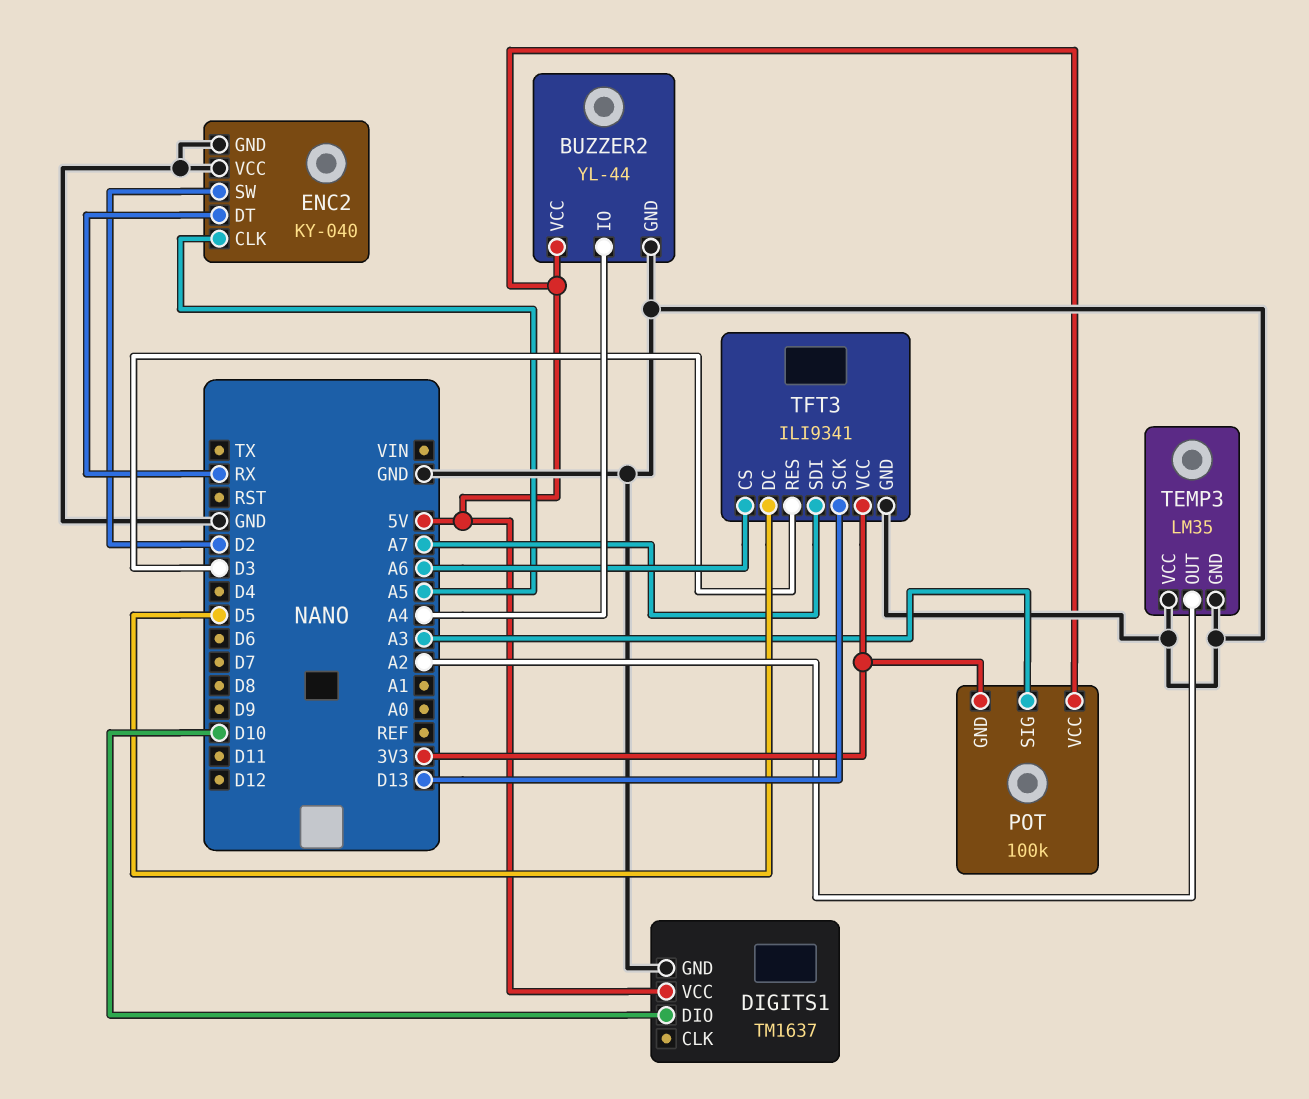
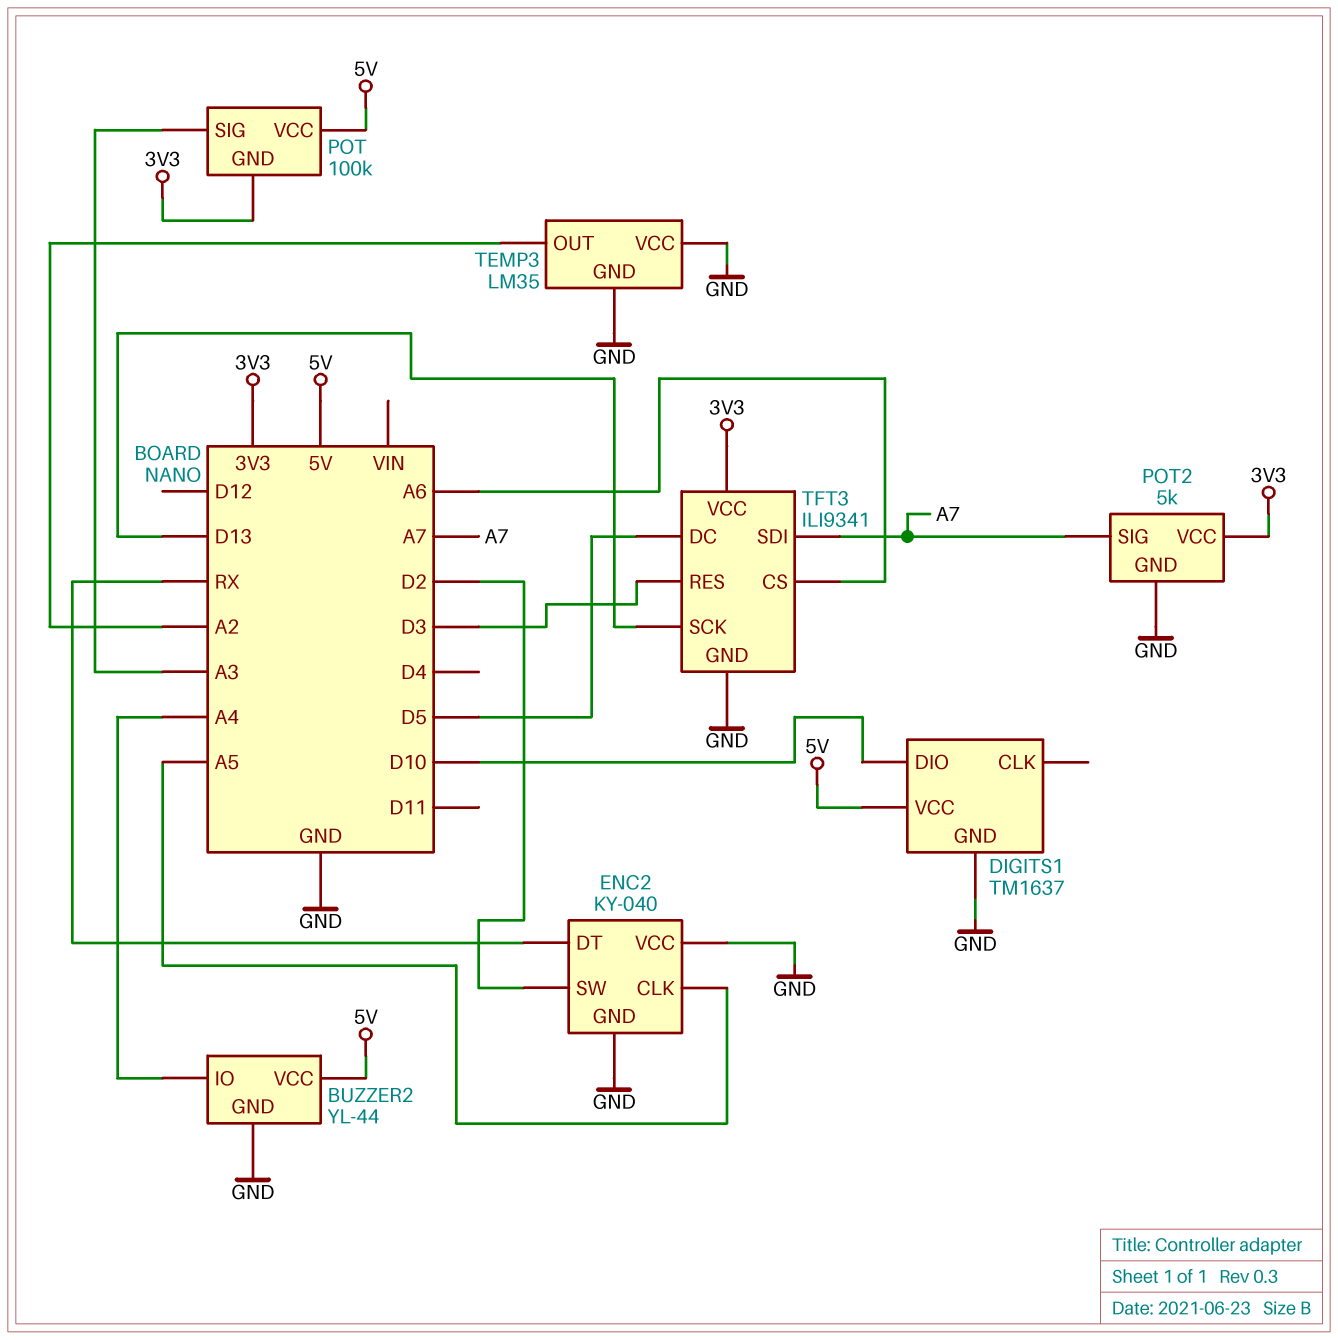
POT2: none -> 5k
POT2 pin GND: none -> GND
POT2 pin SIG: none -> A7
POT2 pin VCC: none -> 3V3

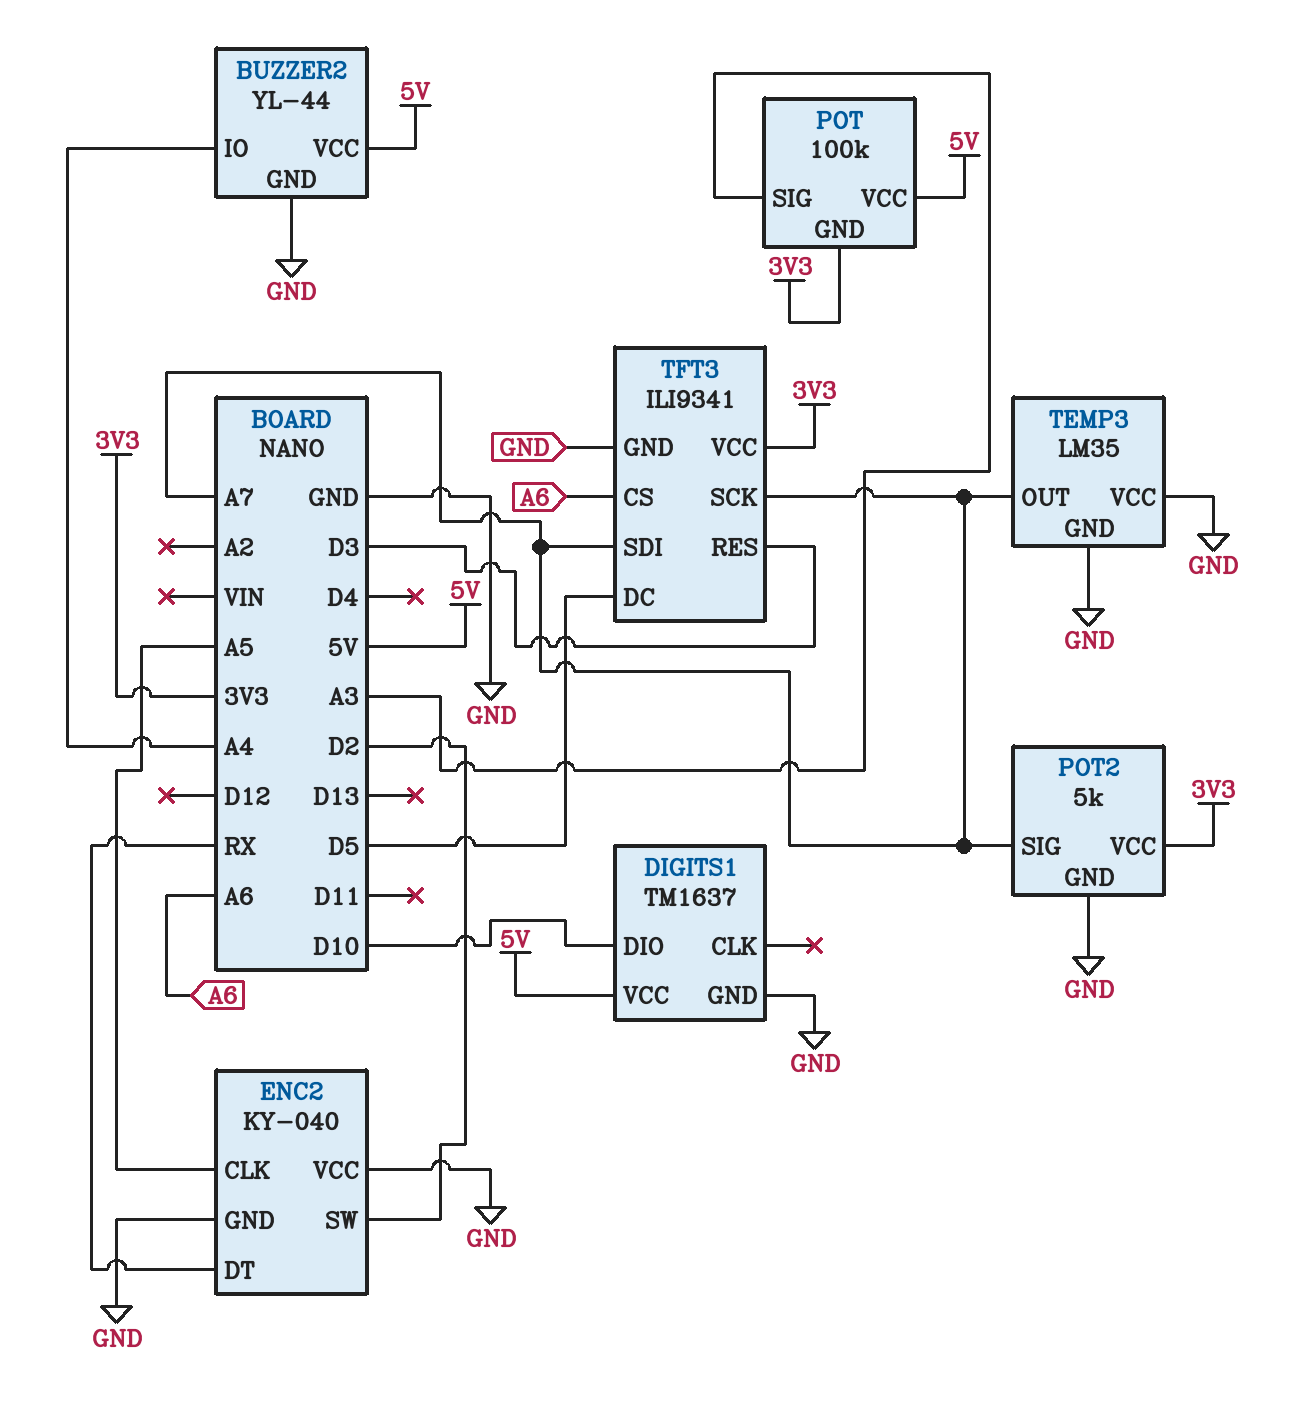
TEMP3 pin OUT: A2 -> A7
TFT3 pin SCK: D13 -> A7

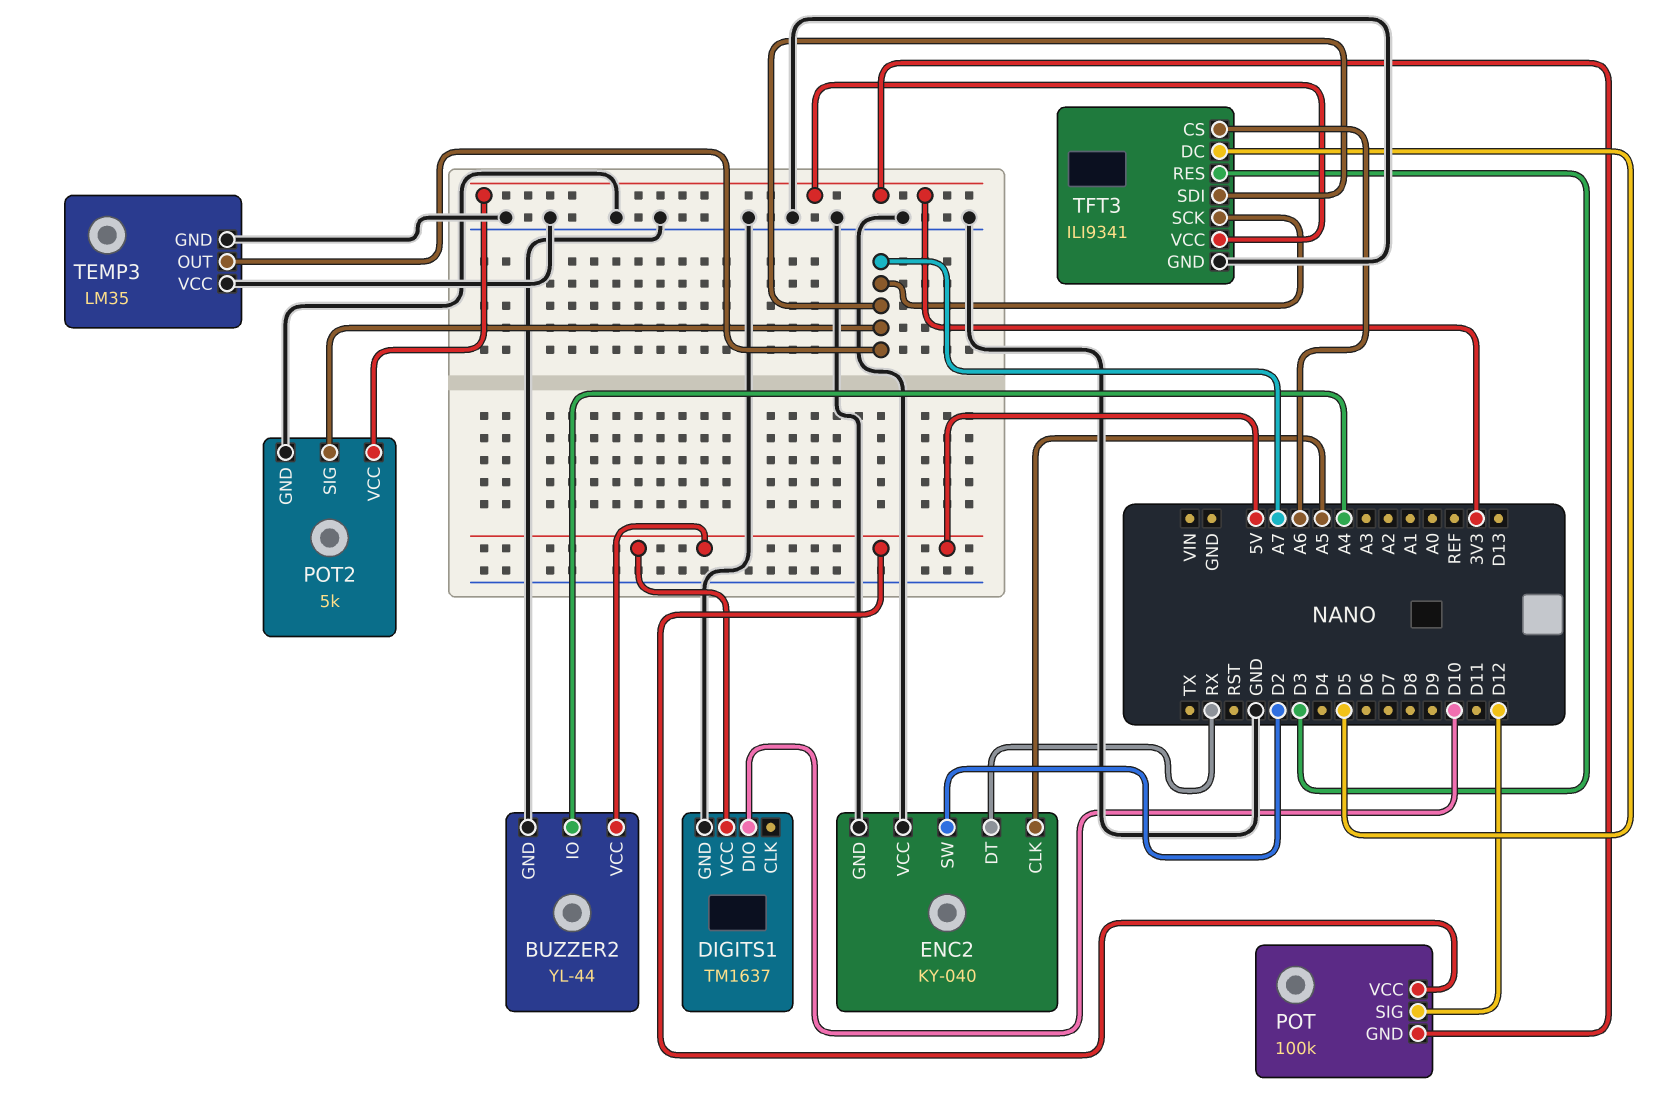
POT pin SIG: A3 -> D12

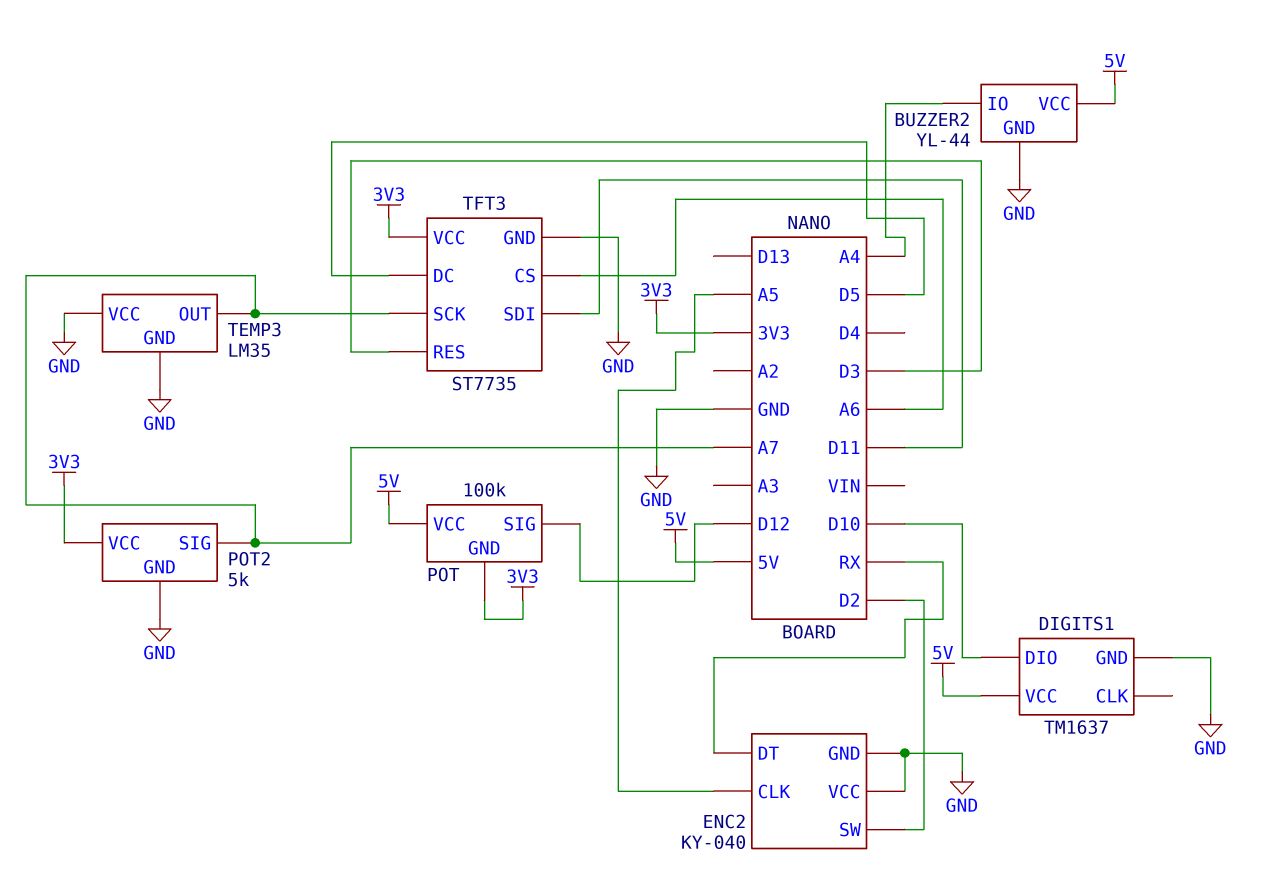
TFT3: ILI9341 -> ST7735
TFT3 pin SDI: A7 -> D11

